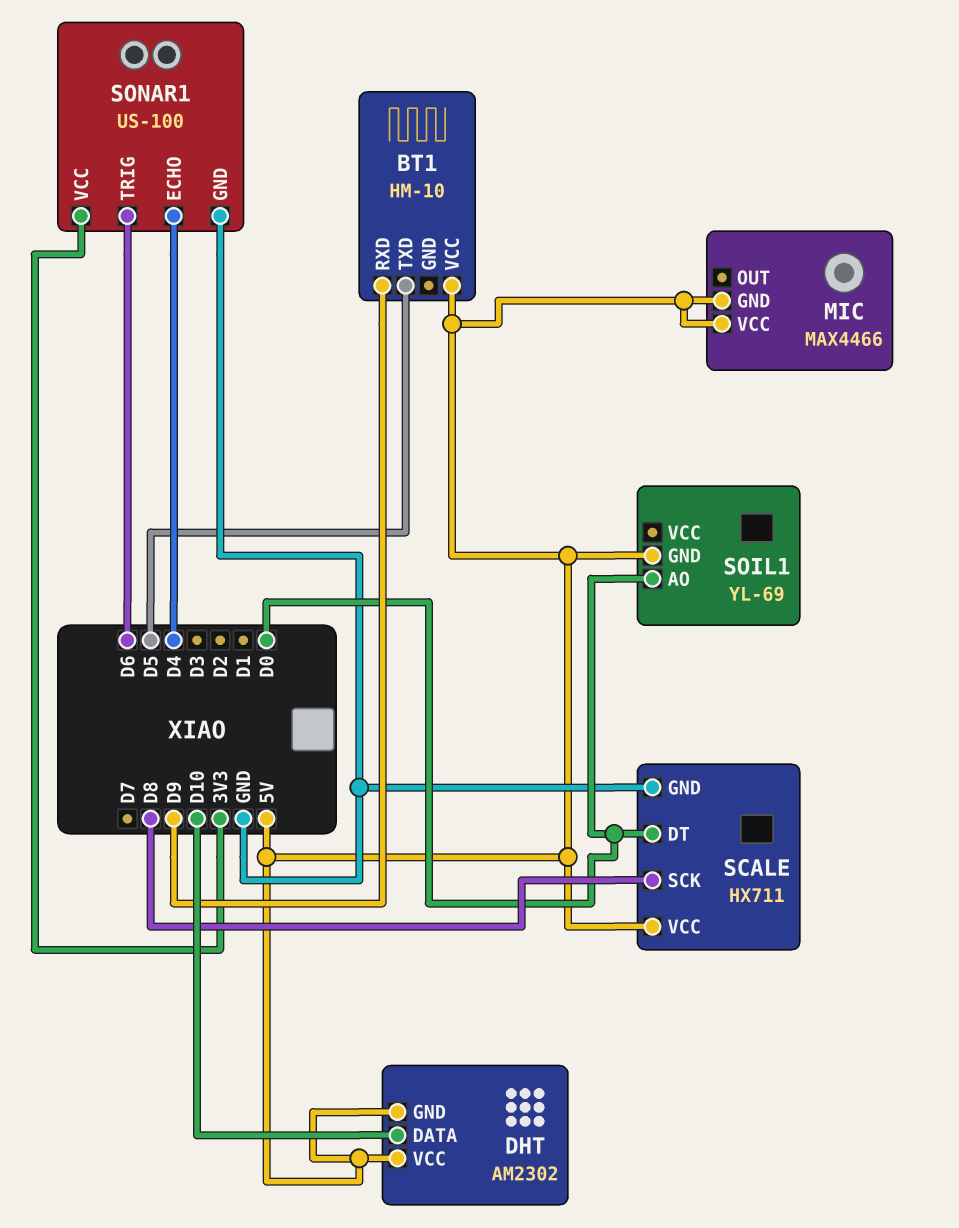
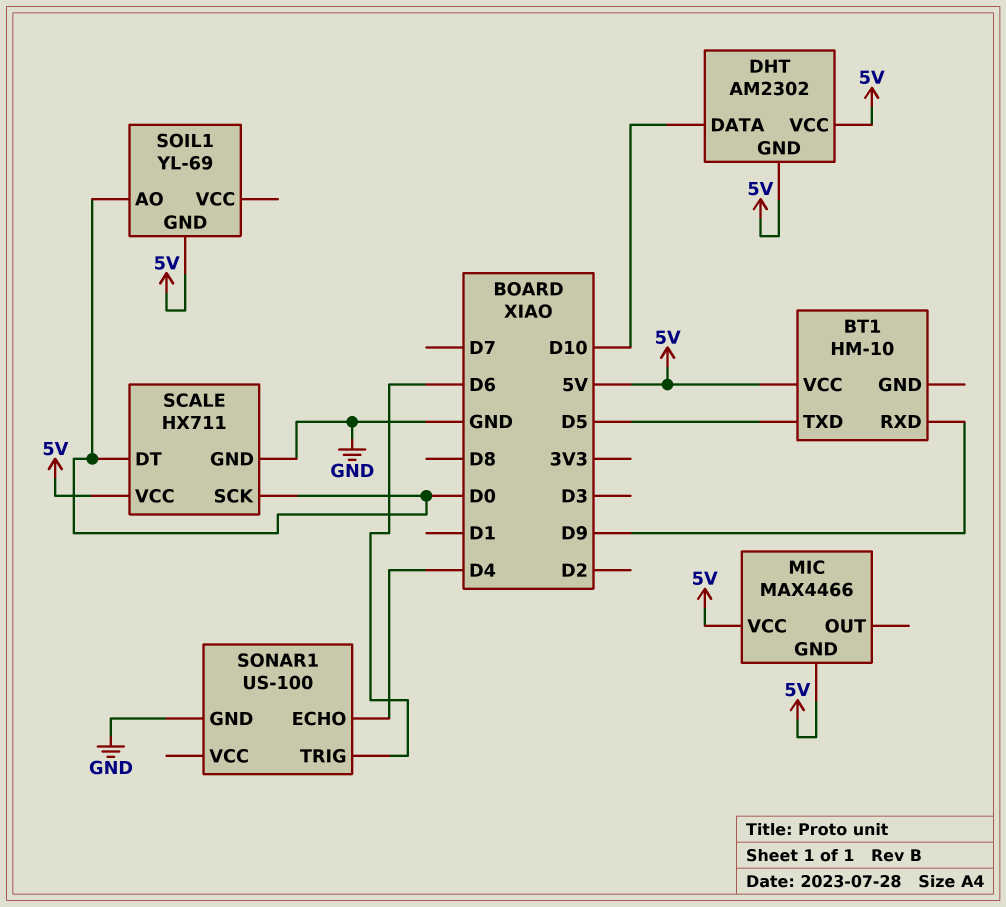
SCALE pin SCK: D8 -> D0
SONAR1 pin VCC: 3V3 -> none

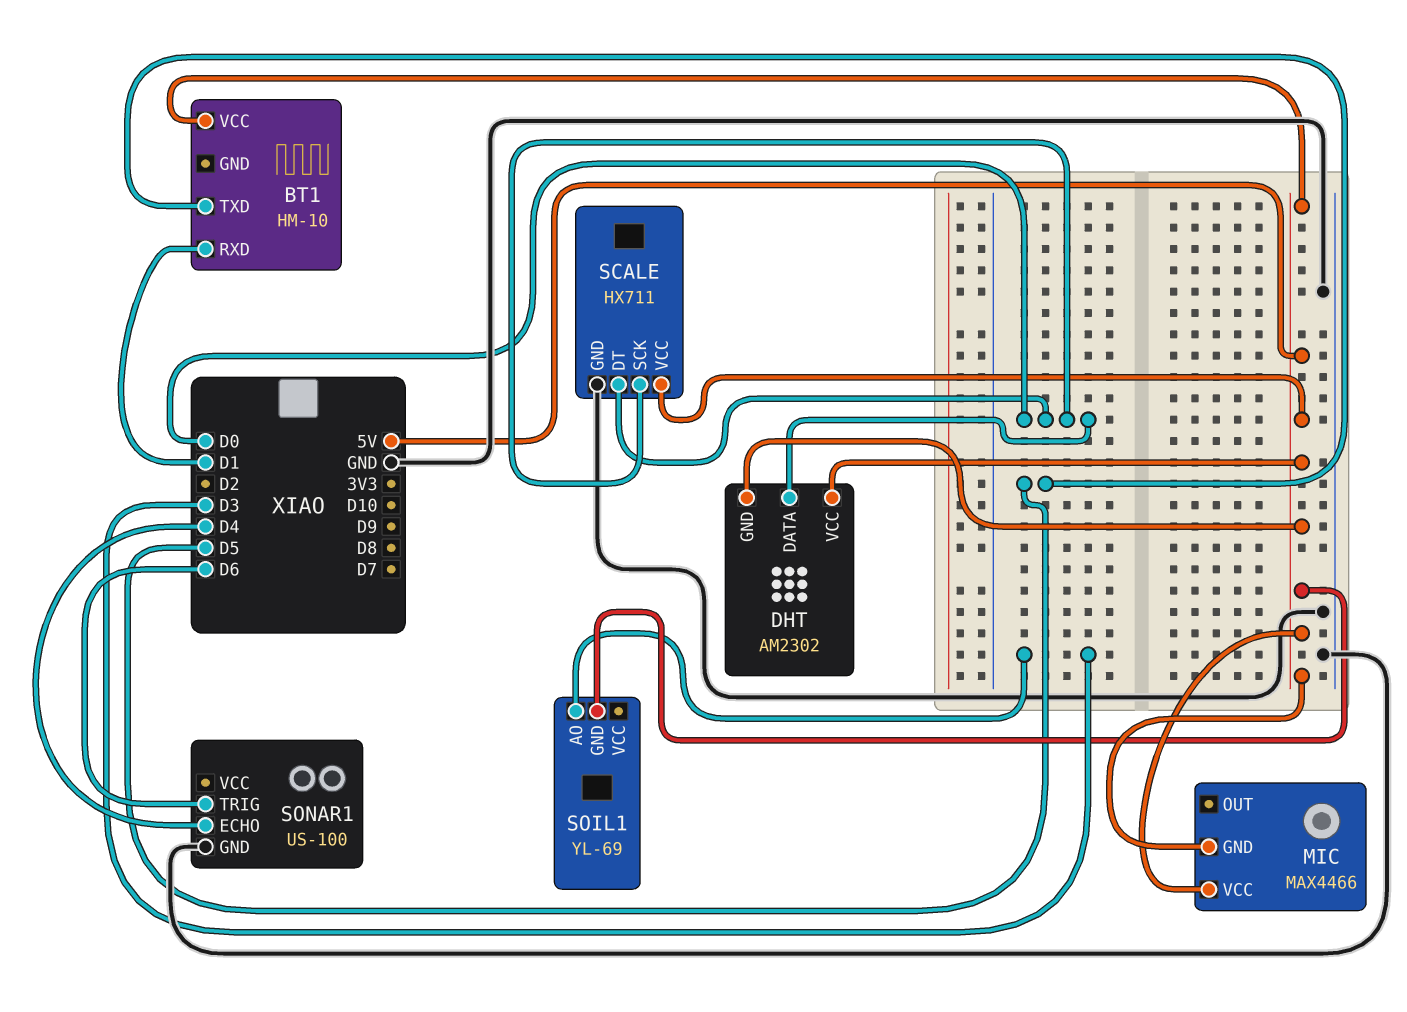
BT1 pin RXD: D9 -> D1
DHT pin DATA: D10 -> D0
SOIL1 pin AO: D0 -> D3

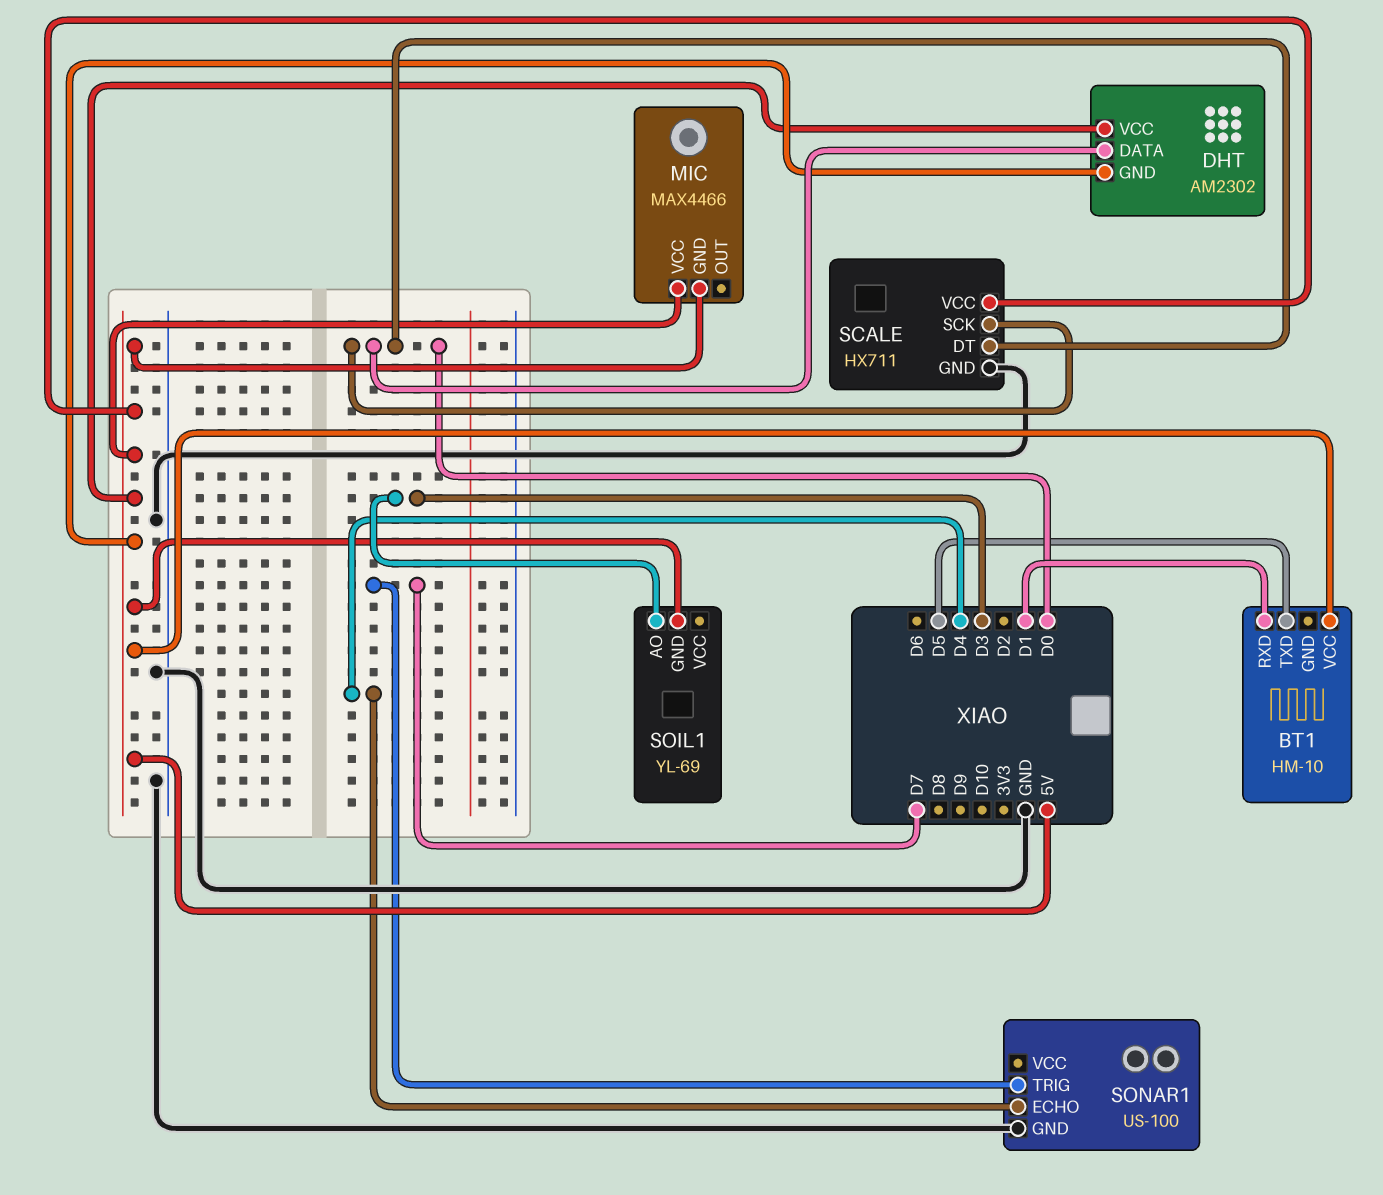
SONAR1 pin TRIG: D6 -> D7

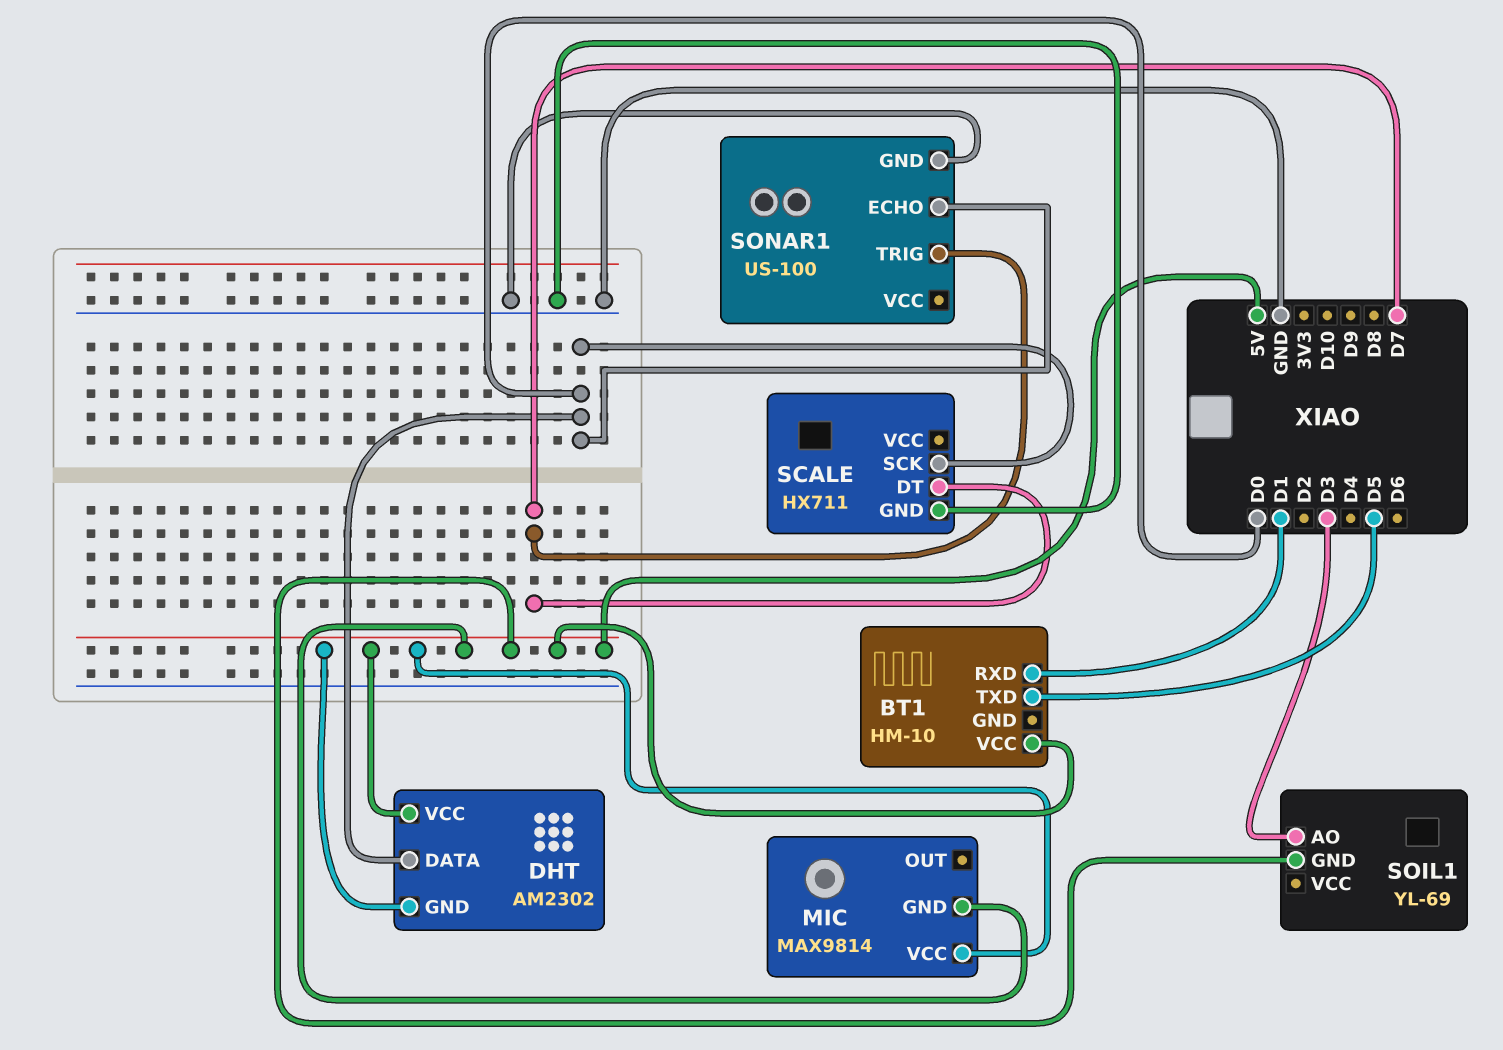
MIC: MAX4466 -> MAX9814
SCALE pin DT: D0 -> D7
SCALE pin VCC: 5V -> none
SONAR1 pin ECHO: D4 -> D0

